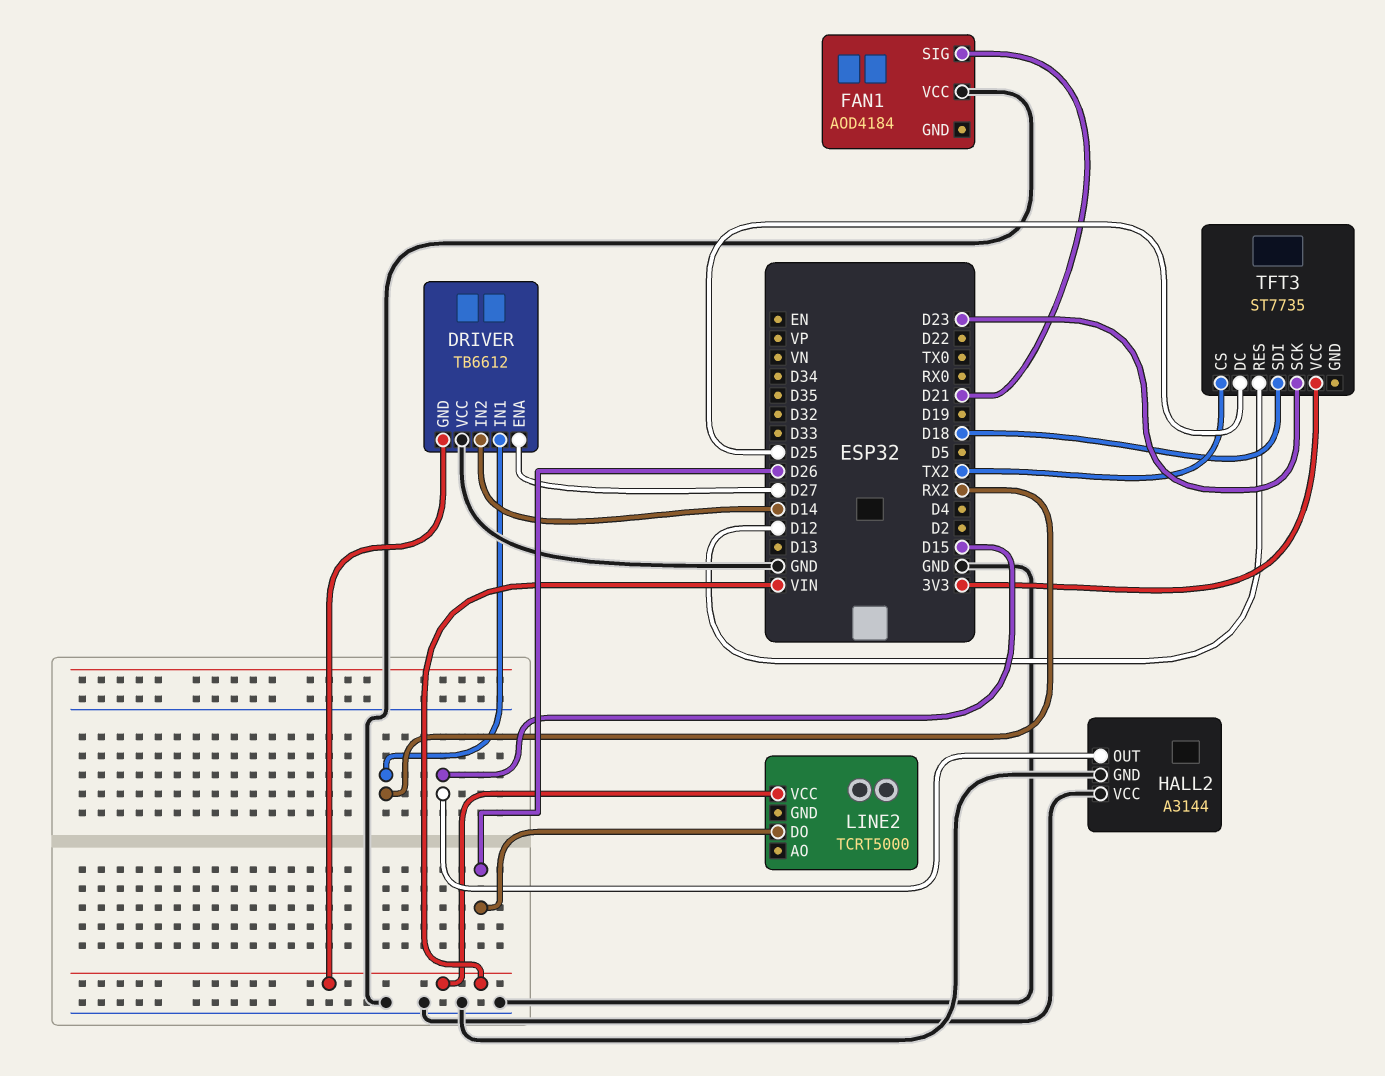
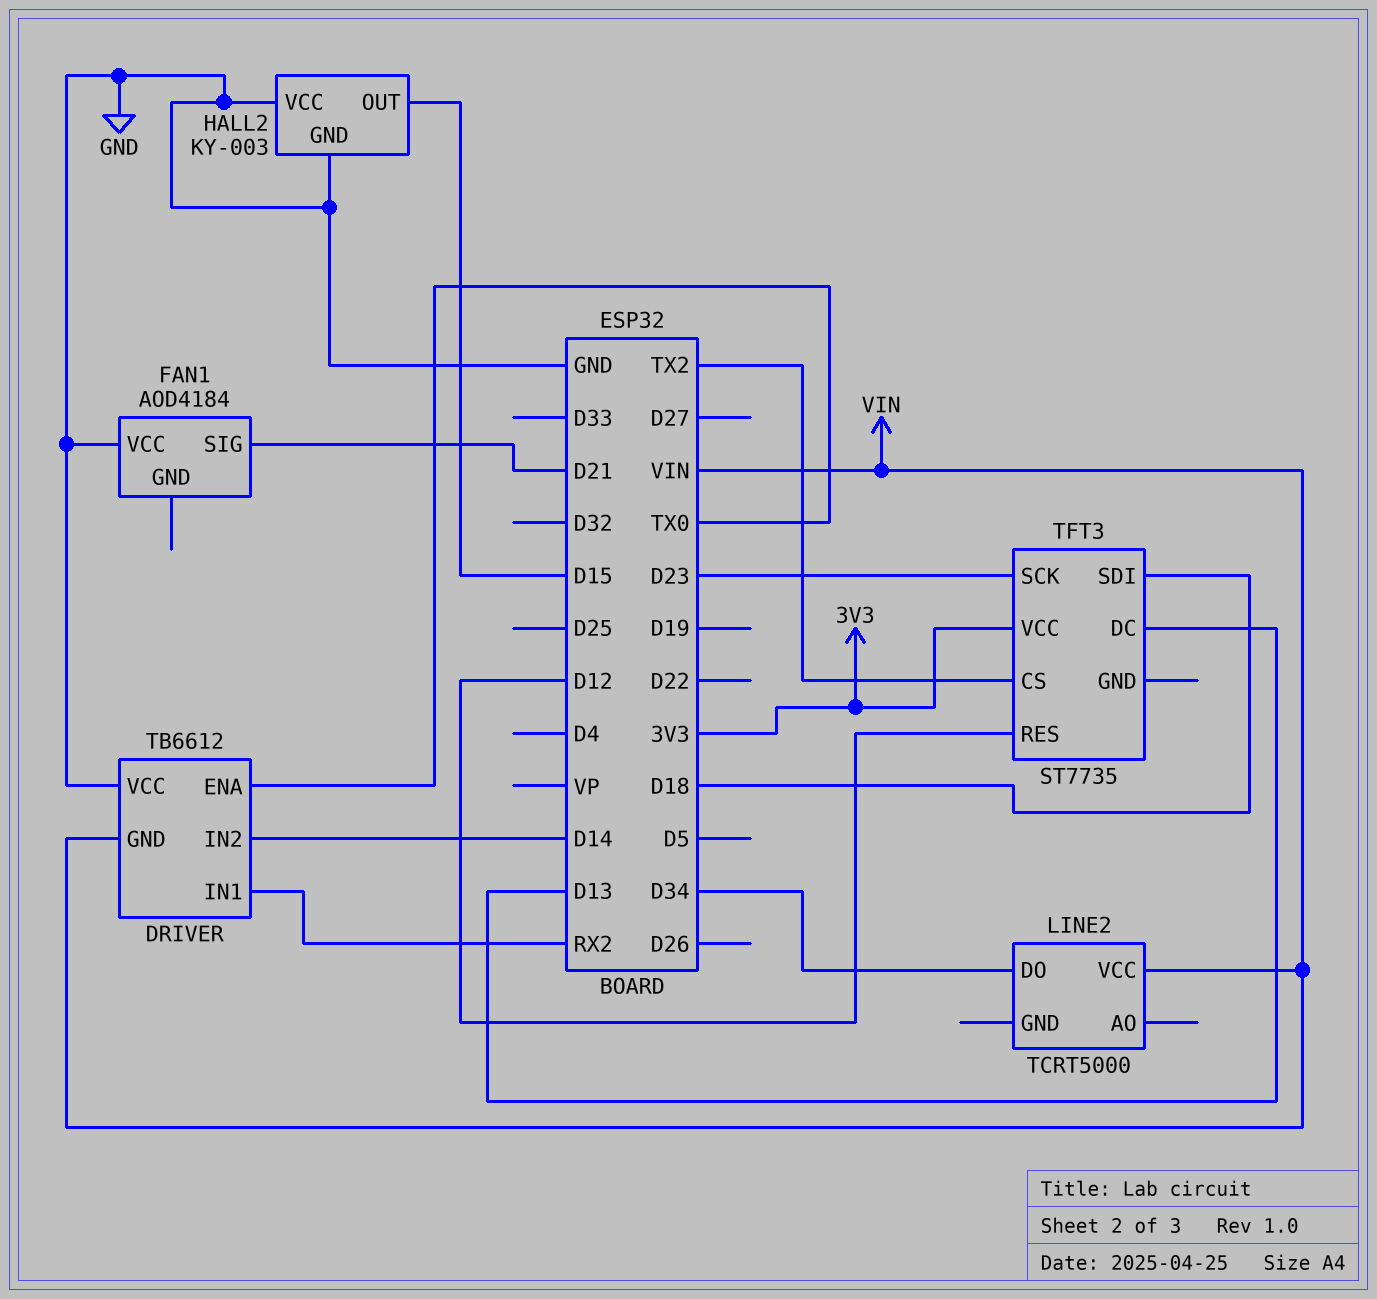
DRIVER pin ENA: D27 -> TX0
HALL2: A3144 -> KY-003
LINE2 pin DO: D26 -> D34
TFT3 pin DC: D25 -> D13

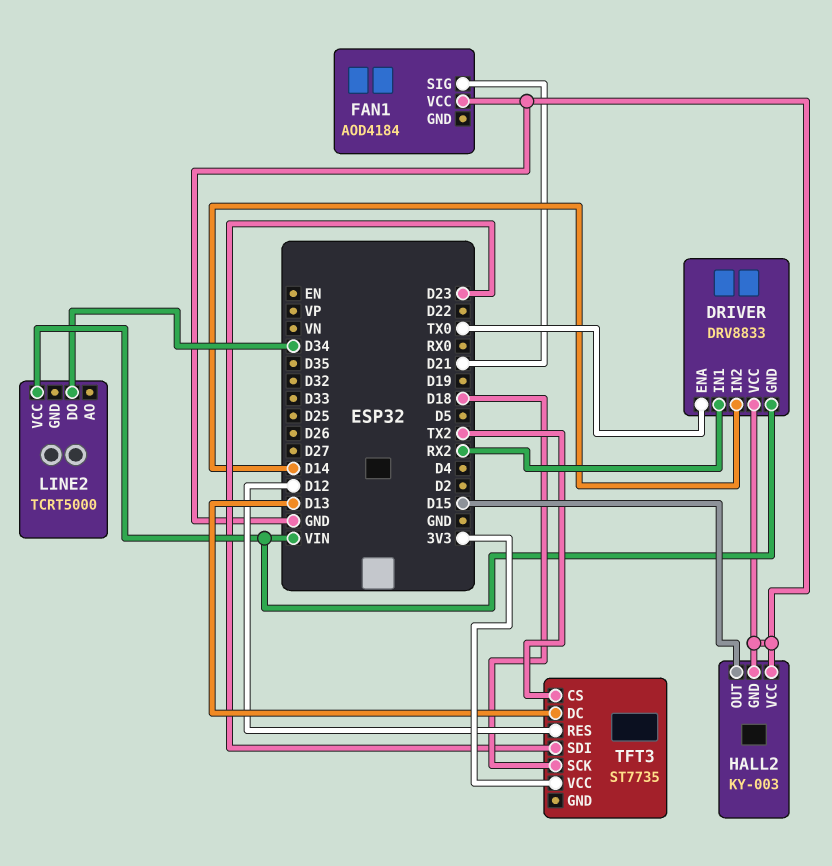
DRIVER: TB6612 -> DRV8833
TFT3 pin SCK: D23 -> D18
TFT3 pin SDI: D18 -> D23

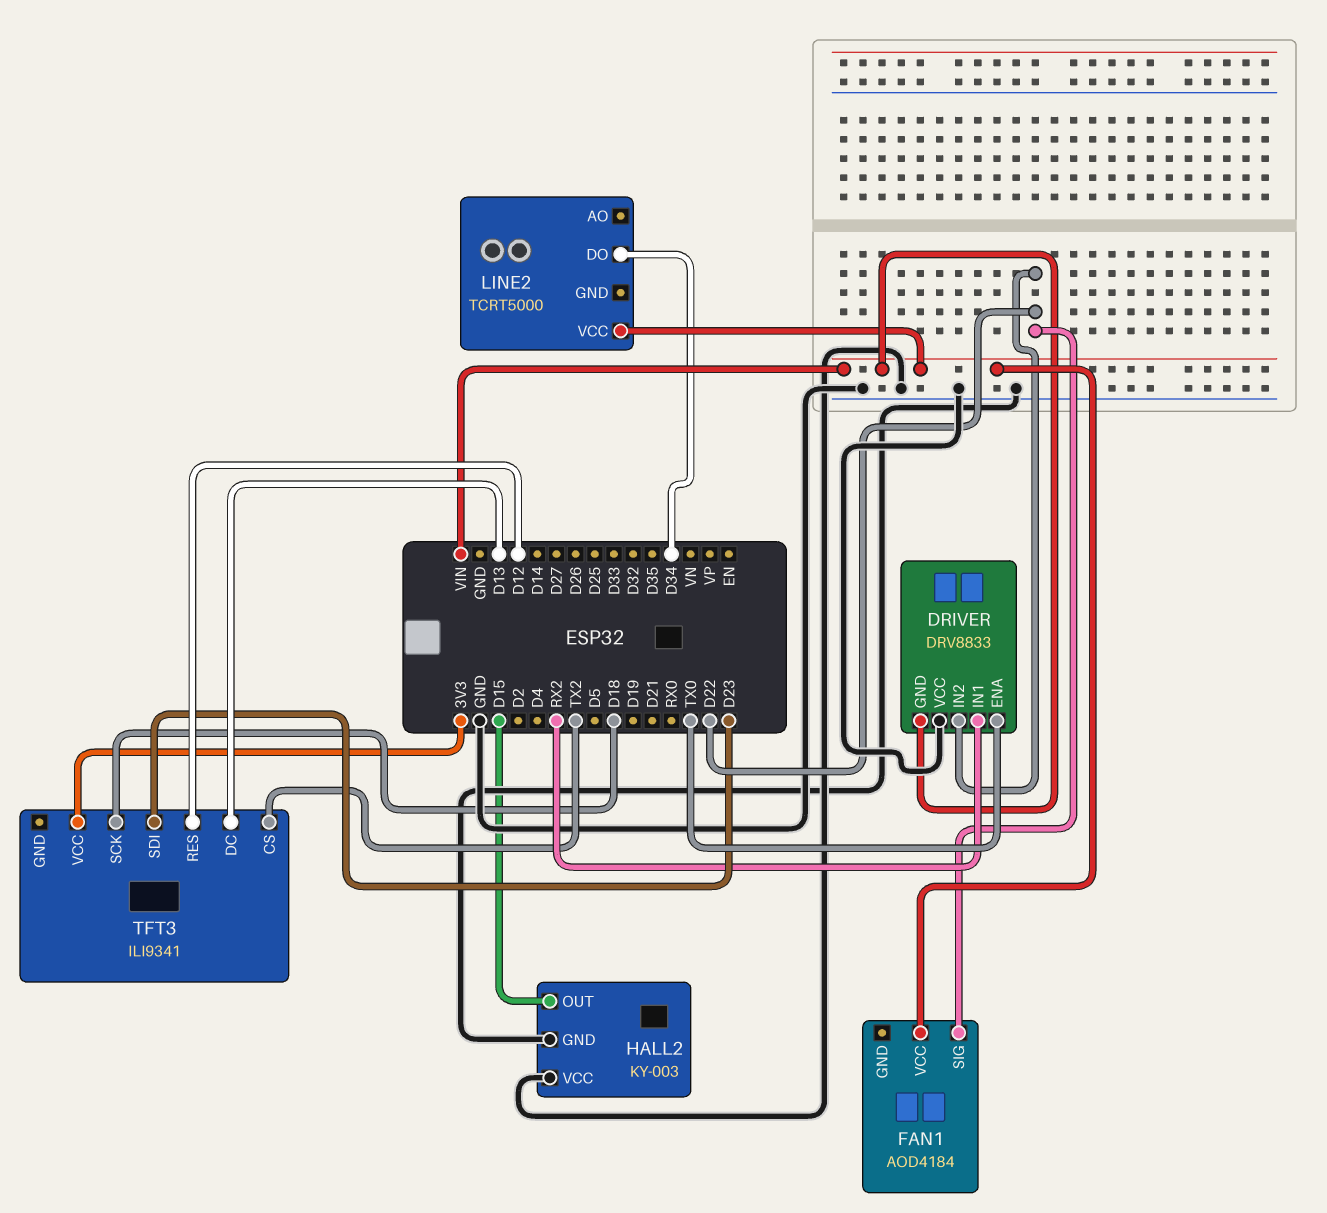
DRIVER pin IN2: D14 -> D22
FAN1 pin SIG: D21 -> D22
FAN1 pin VCC: GND -> VIN
TFT3: ST7735 -> ILI9341

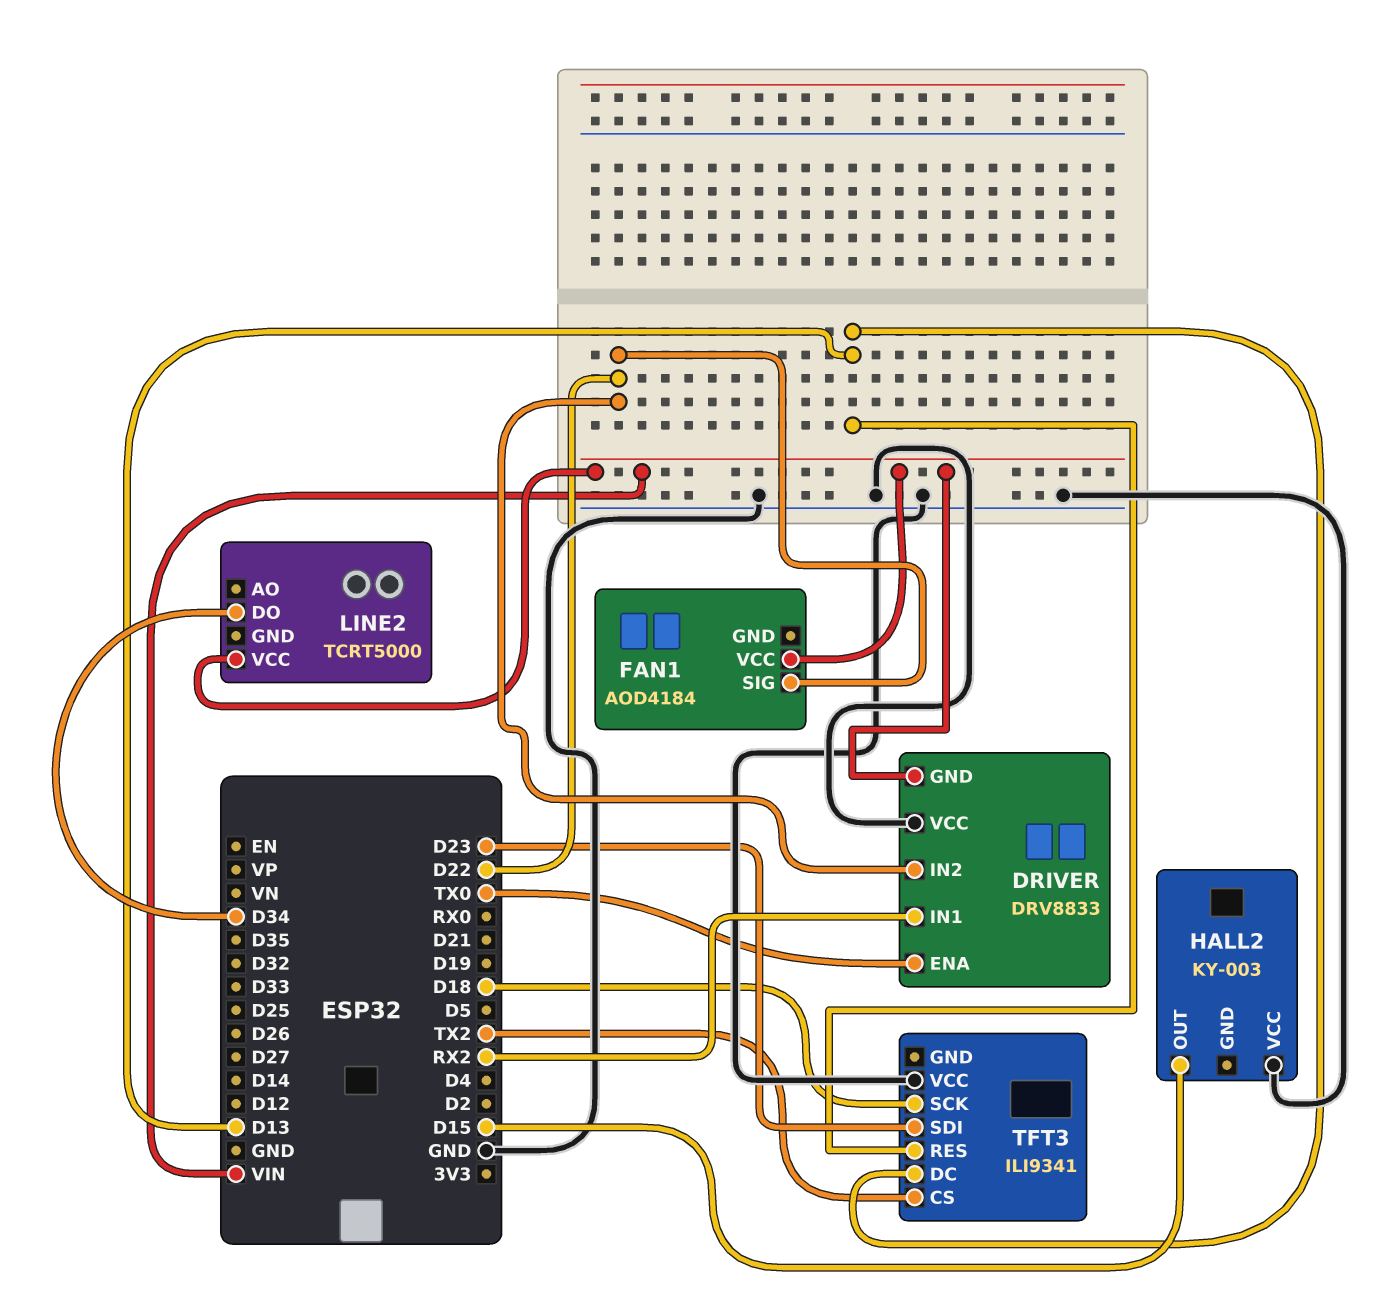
HALL2 pin GND: GND -> none
TFT3 pin RES: D12 -> D13
TFT3 pin VCC: 3V3 -> GND

